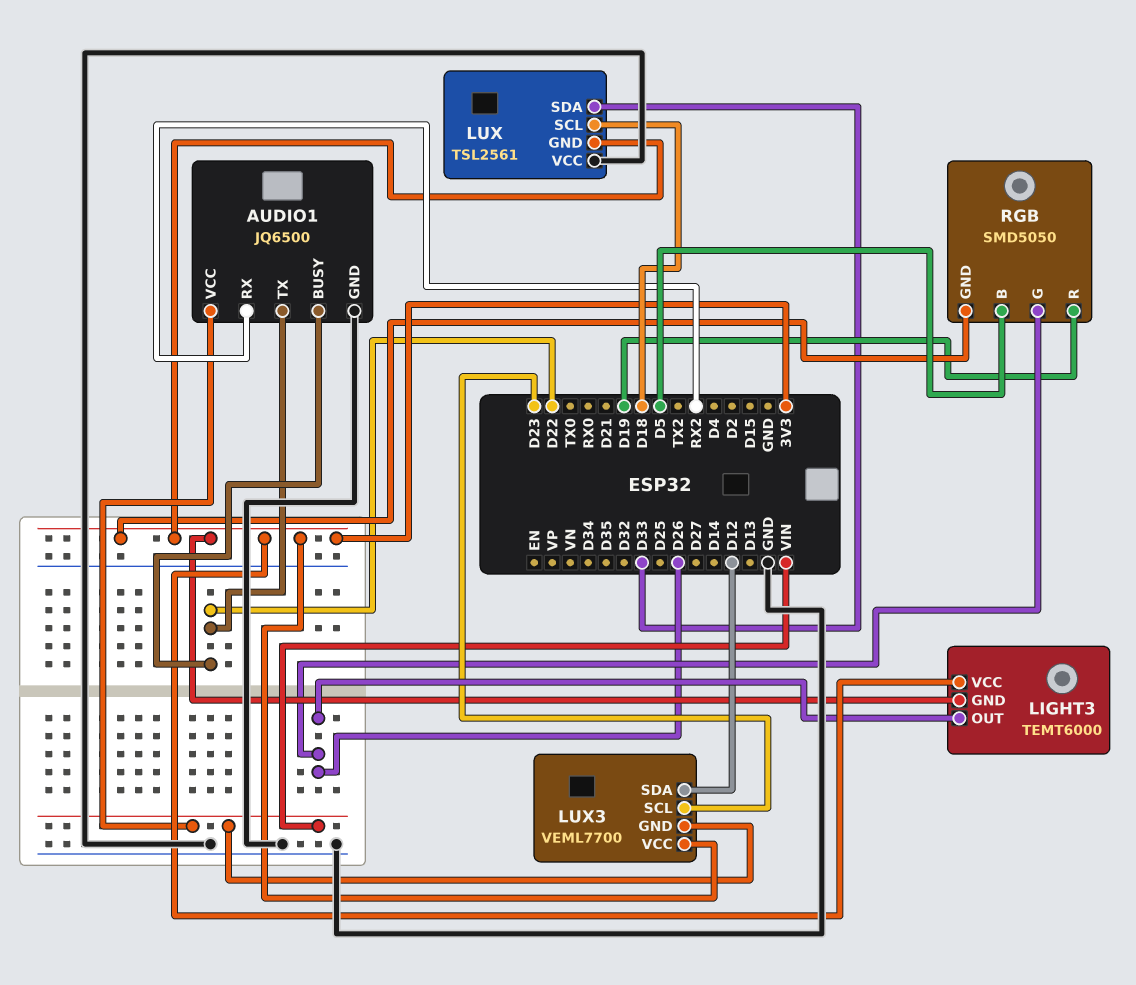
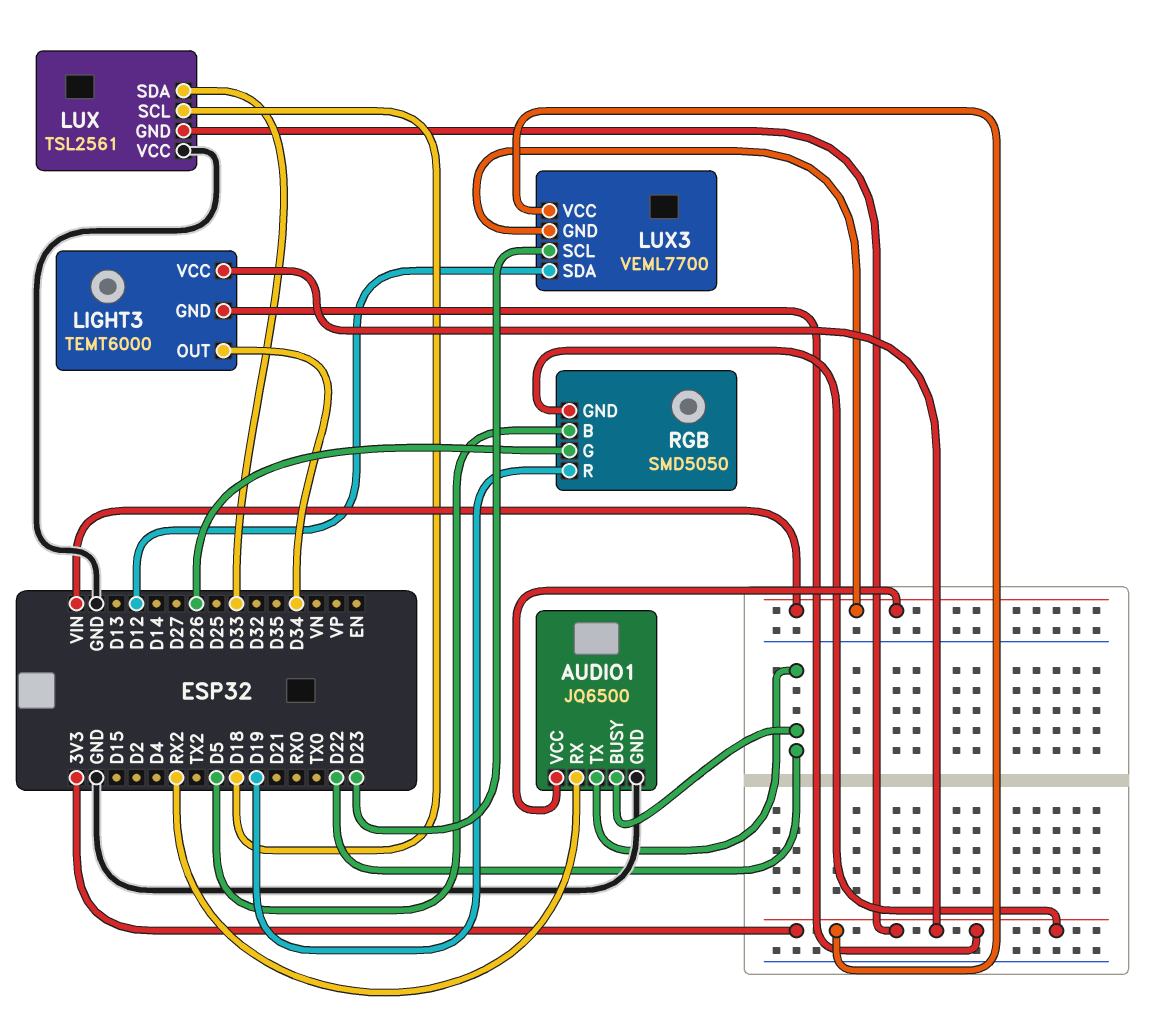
LIGHT3 pin OUT: D26 -> D34

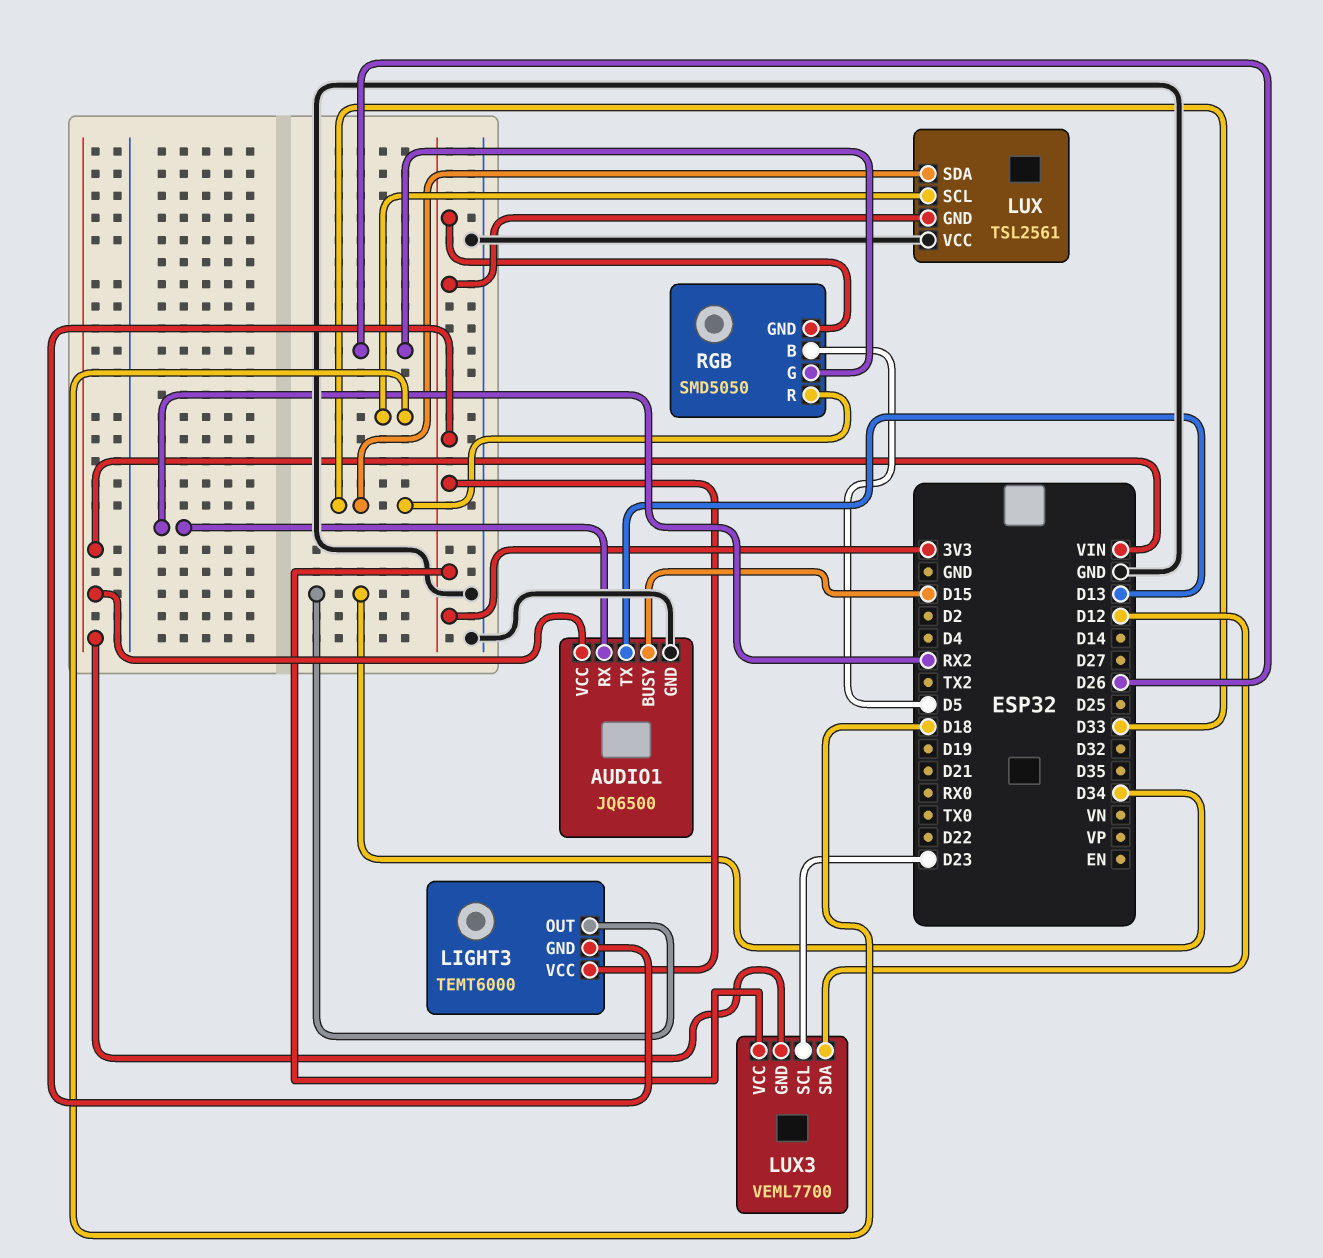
AUDIO1 pin BUSY: D22 -> D15
AUDIO1 pin TX: D22 -> D13
RGB pin R: D19 -> D33

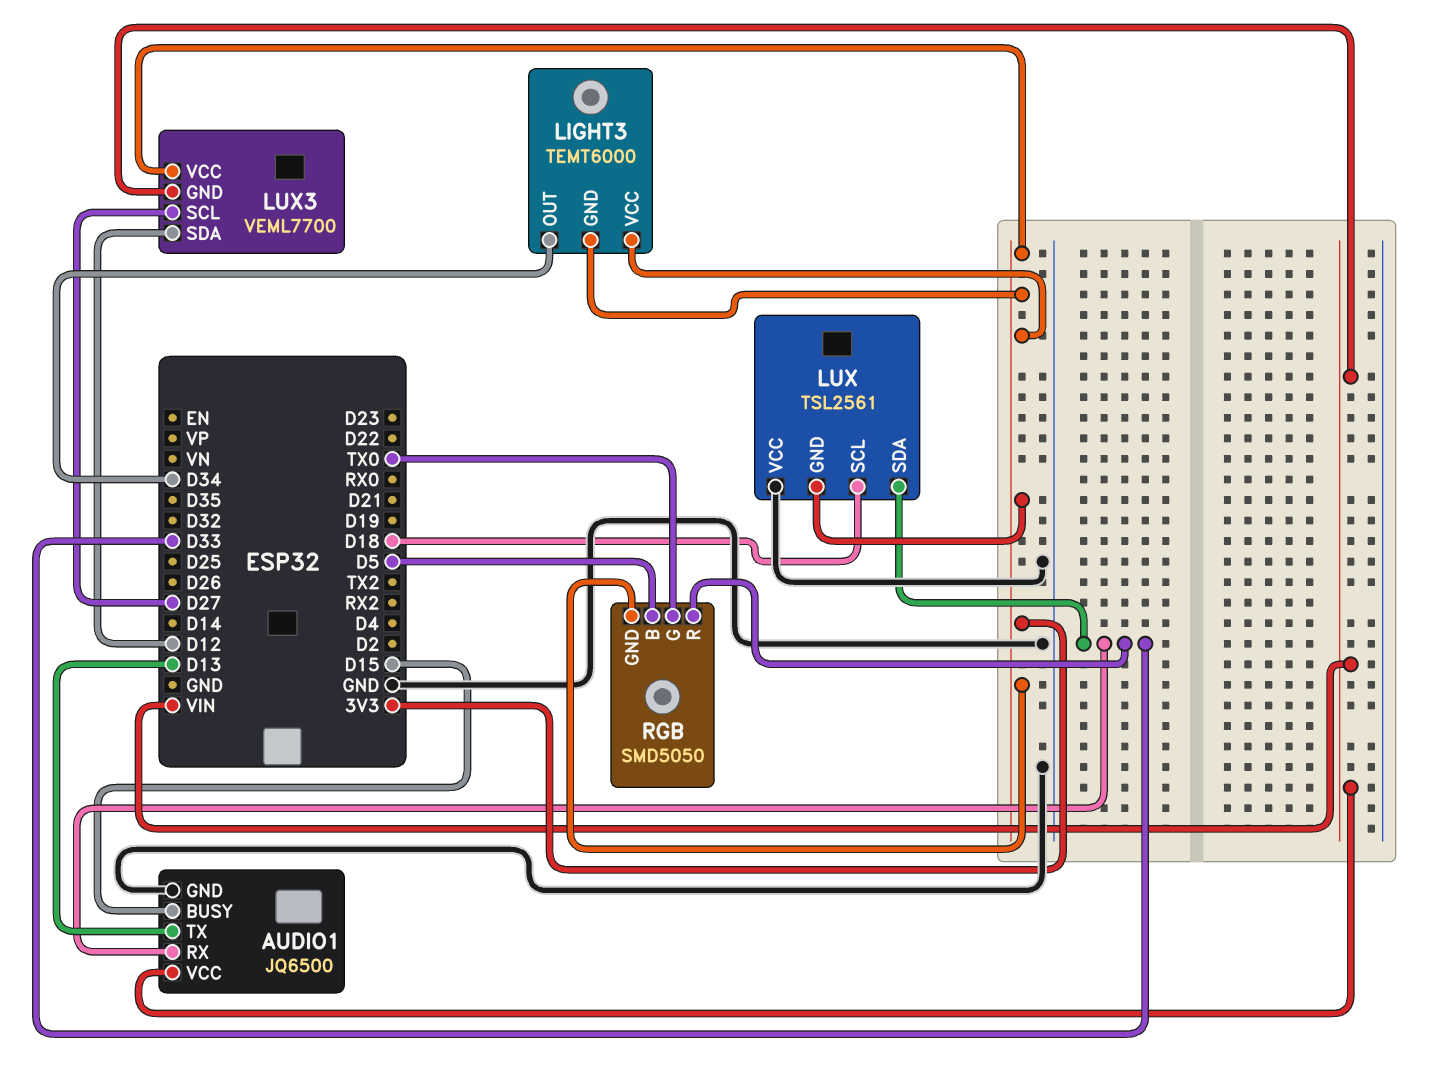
AUDIO1 pin RX: RX2 -> D33
LUX3 pin SCL: D23 -> D27
RGB pin G: D26 -> TX0

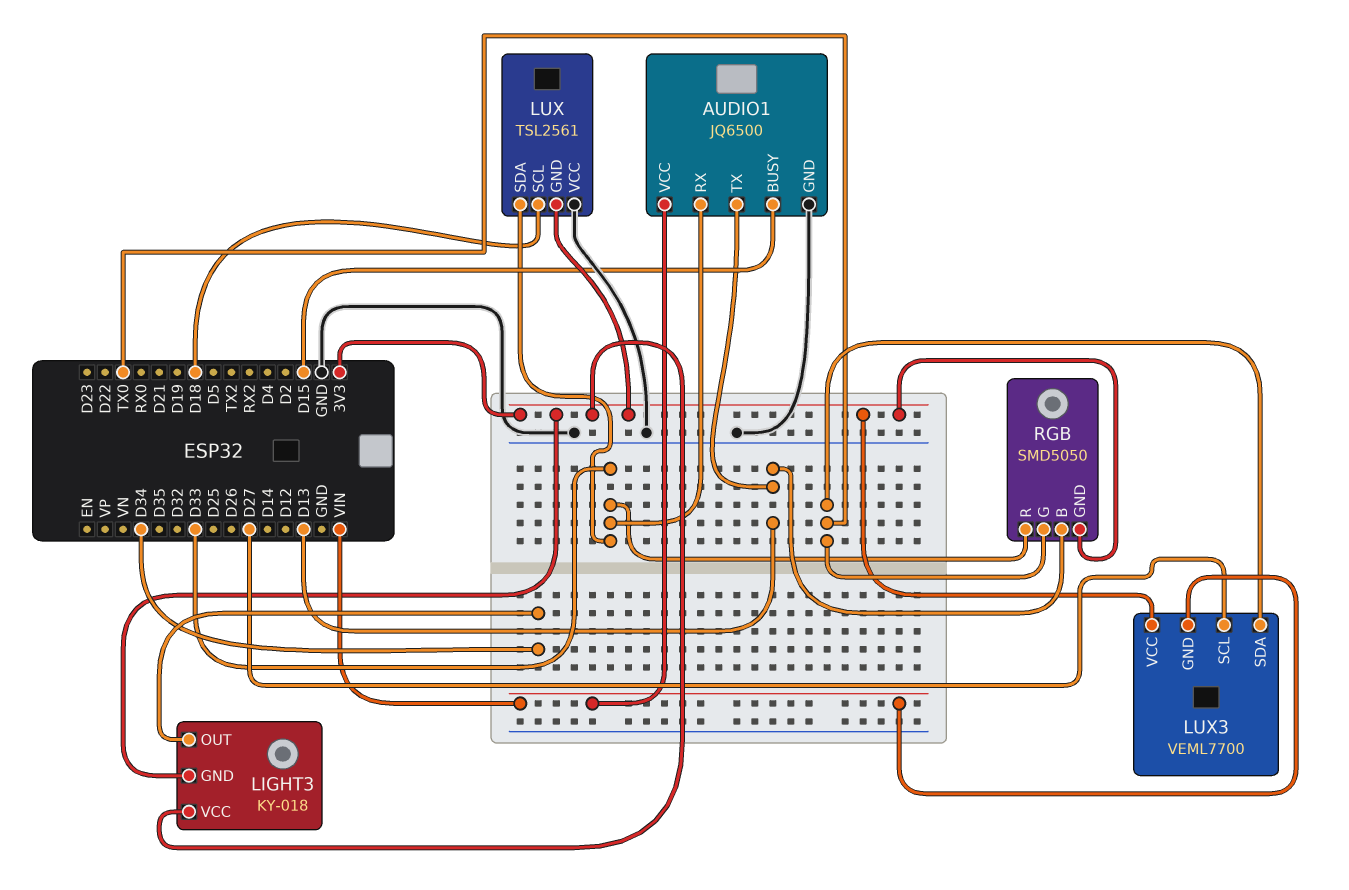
LIGHT3: TEMT6000 -> KY-018
LUX3 pin SDA: D12 -> TX0
RGB pin B: D5 -> D13

